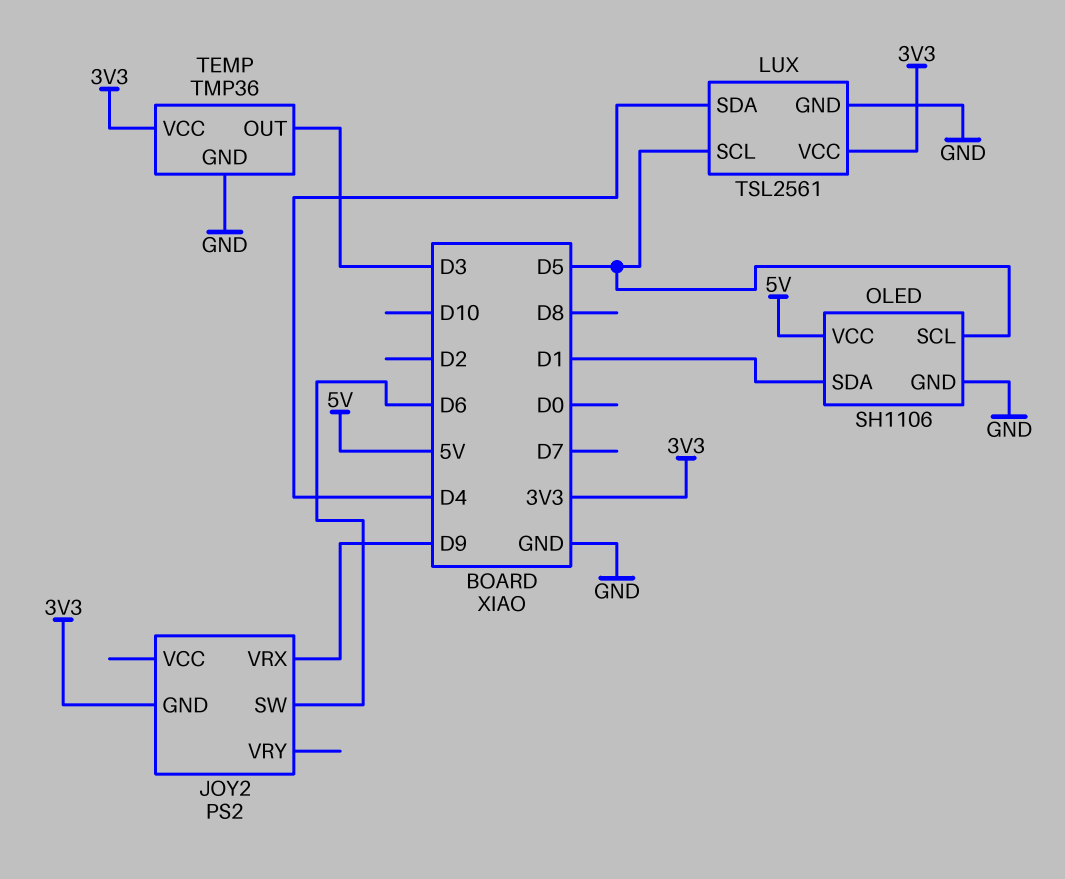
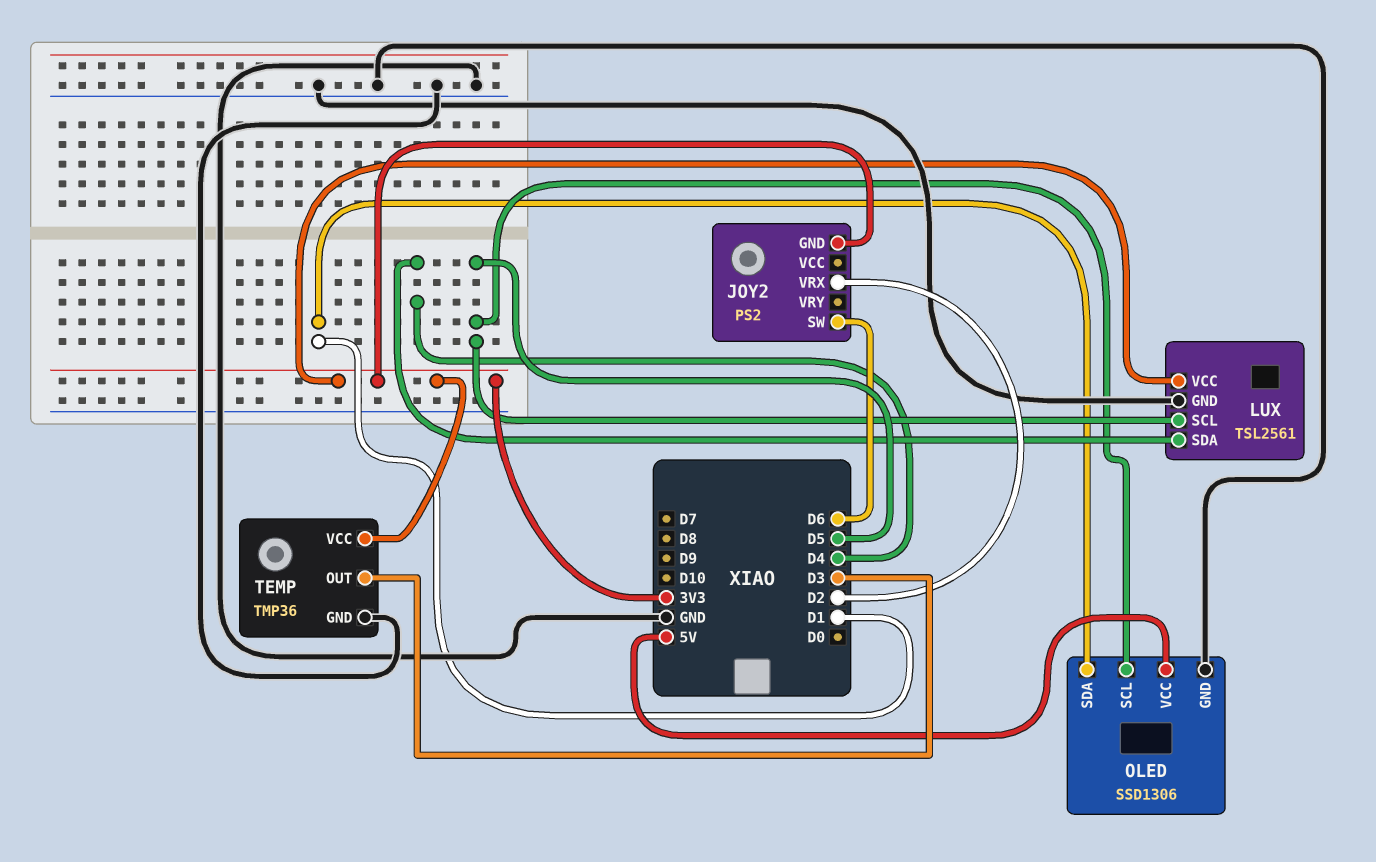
JOY2 pin VRX: D9 -> D2
OLED: SH1106 -> SSD1306

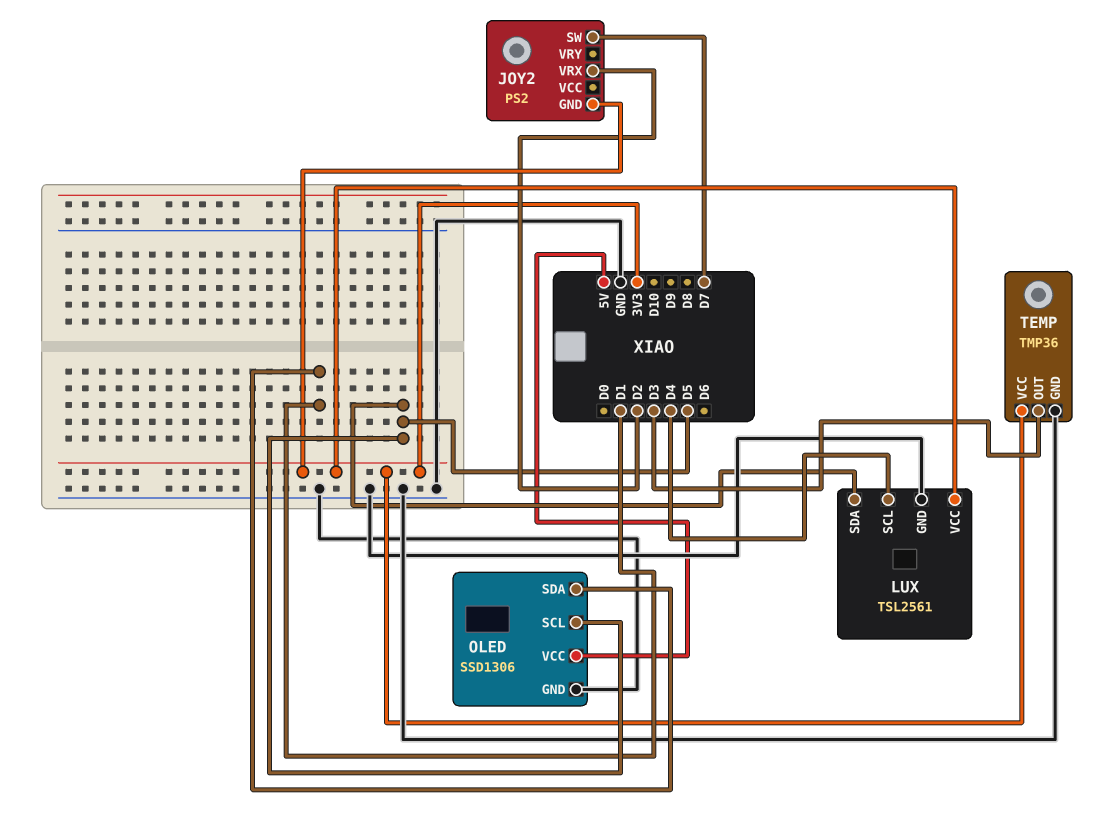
JOY2 pin SW: D6 -> D7
LUX pin SCL: D5 -> D4
LUX pin SDA: D4 -> D5

